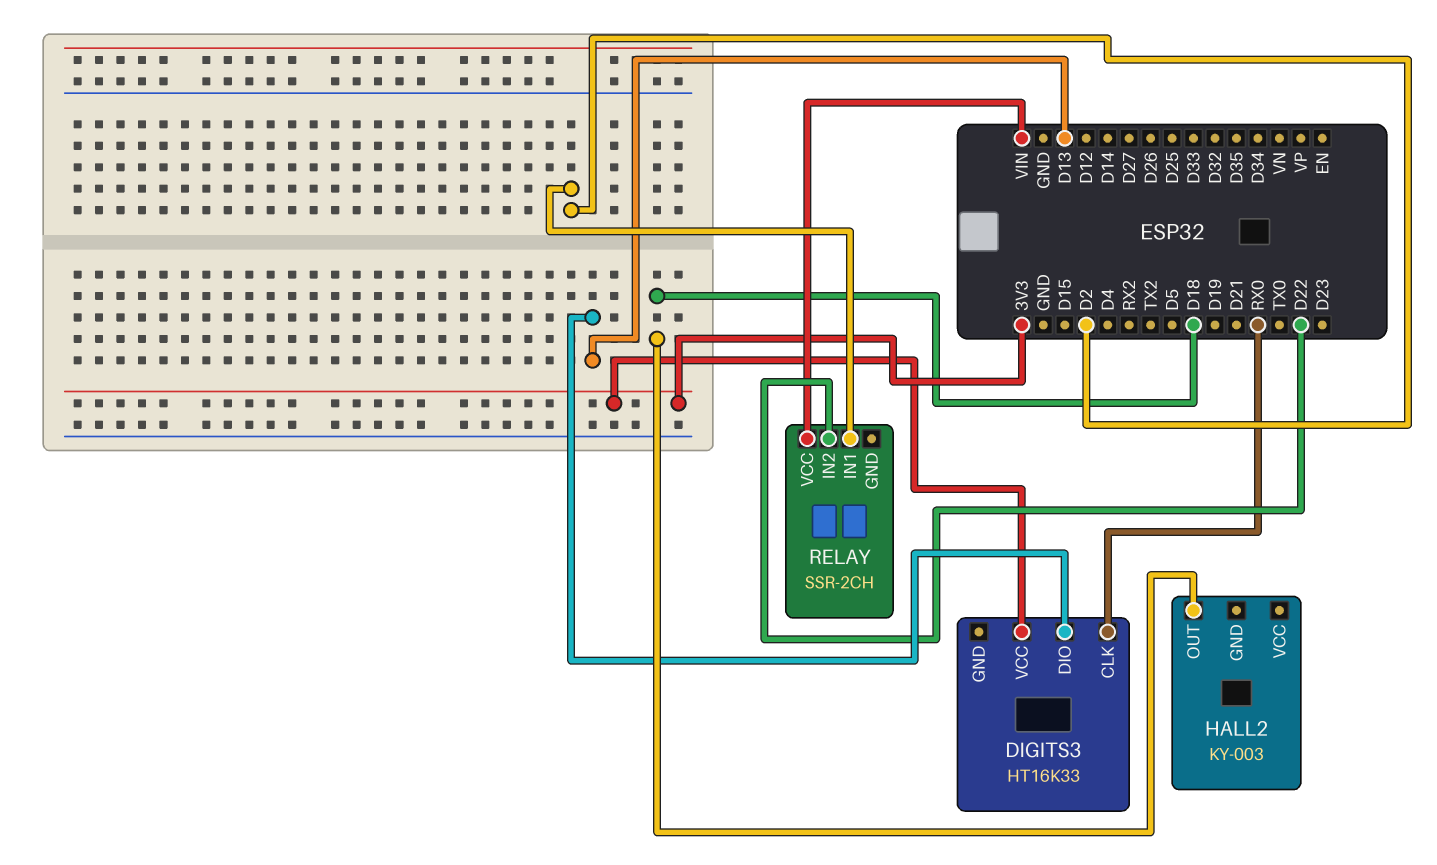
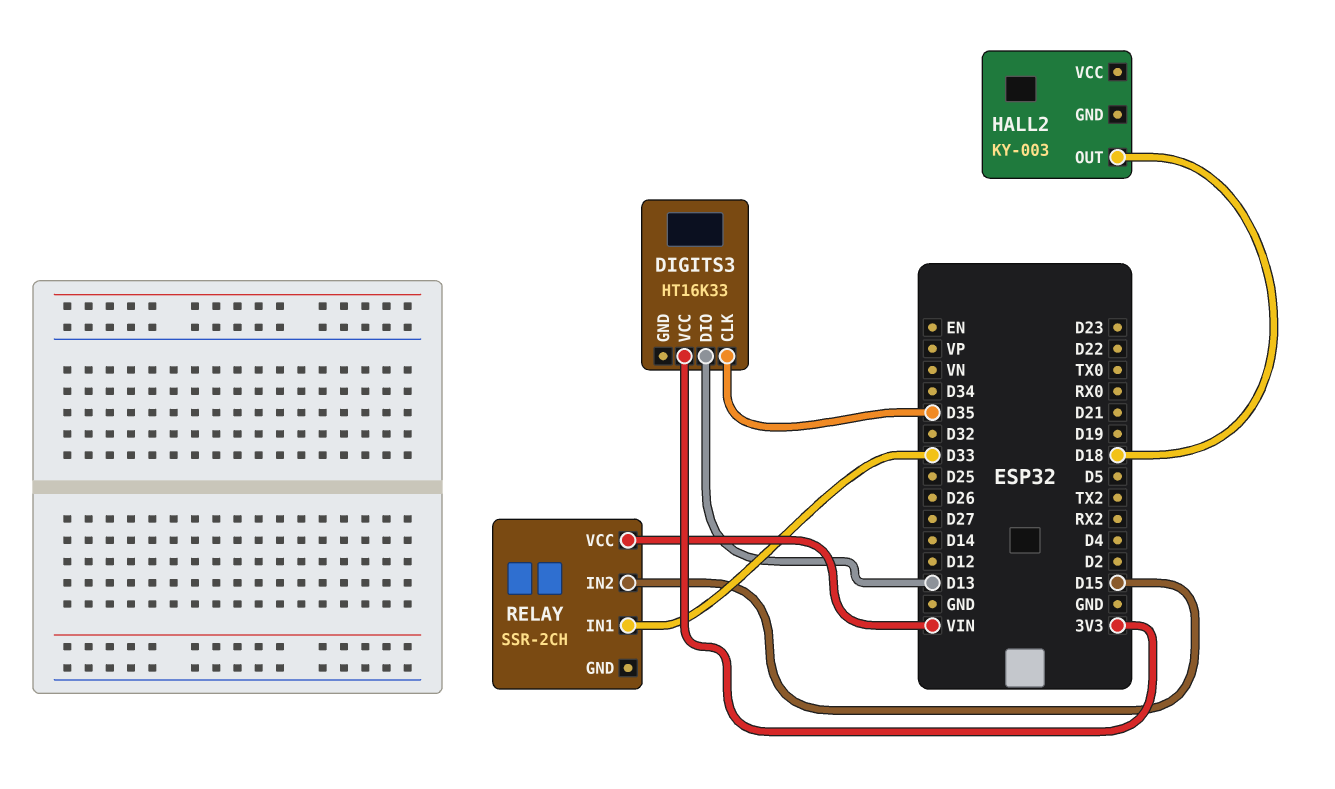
DIGITS3 pin CLK: RX0 -> D35
RELAY pin IN1: D2 -> D33
RELAY pin IN2: D22 -> D15

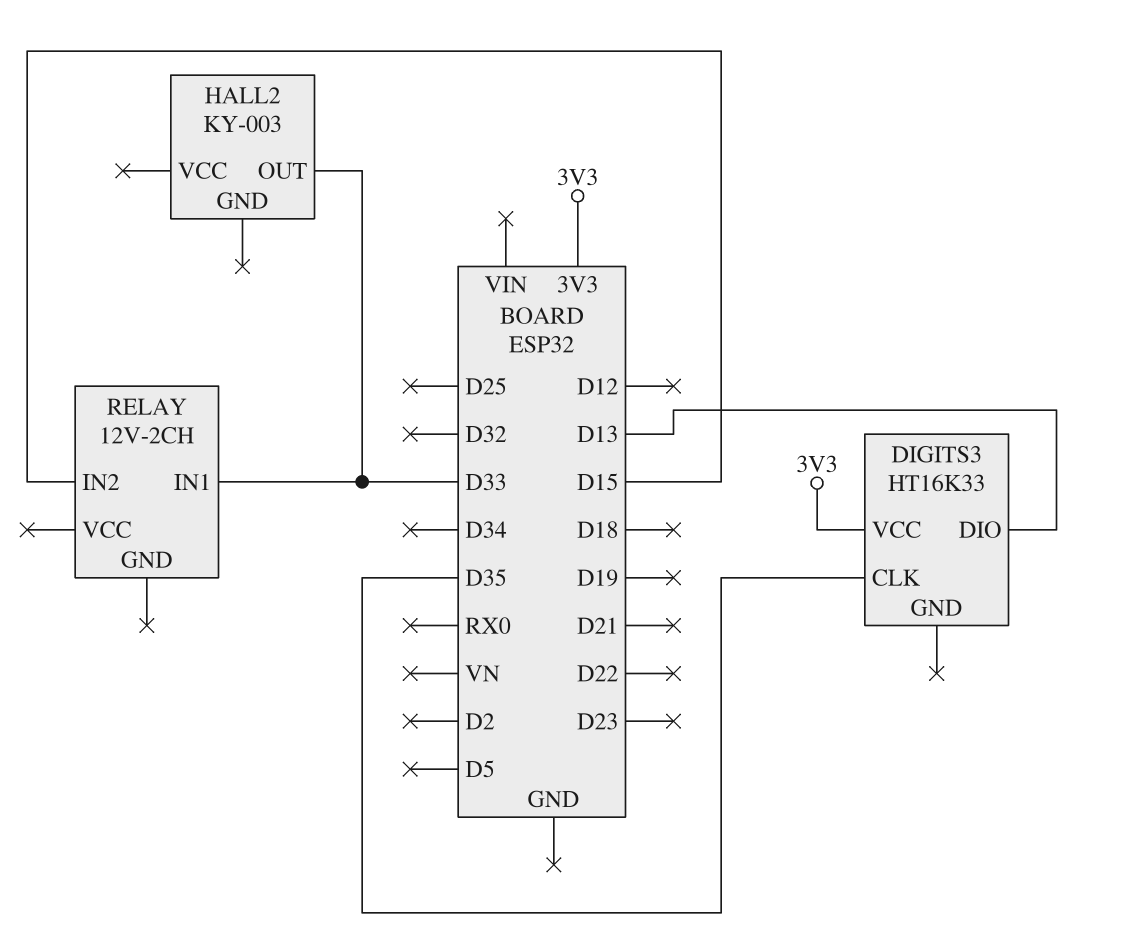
HALL2 pin OUT: D18 -> D33
RELAY: SSR-2CH -> 12V-2CH
RELAY pin VCC: VIN -> none

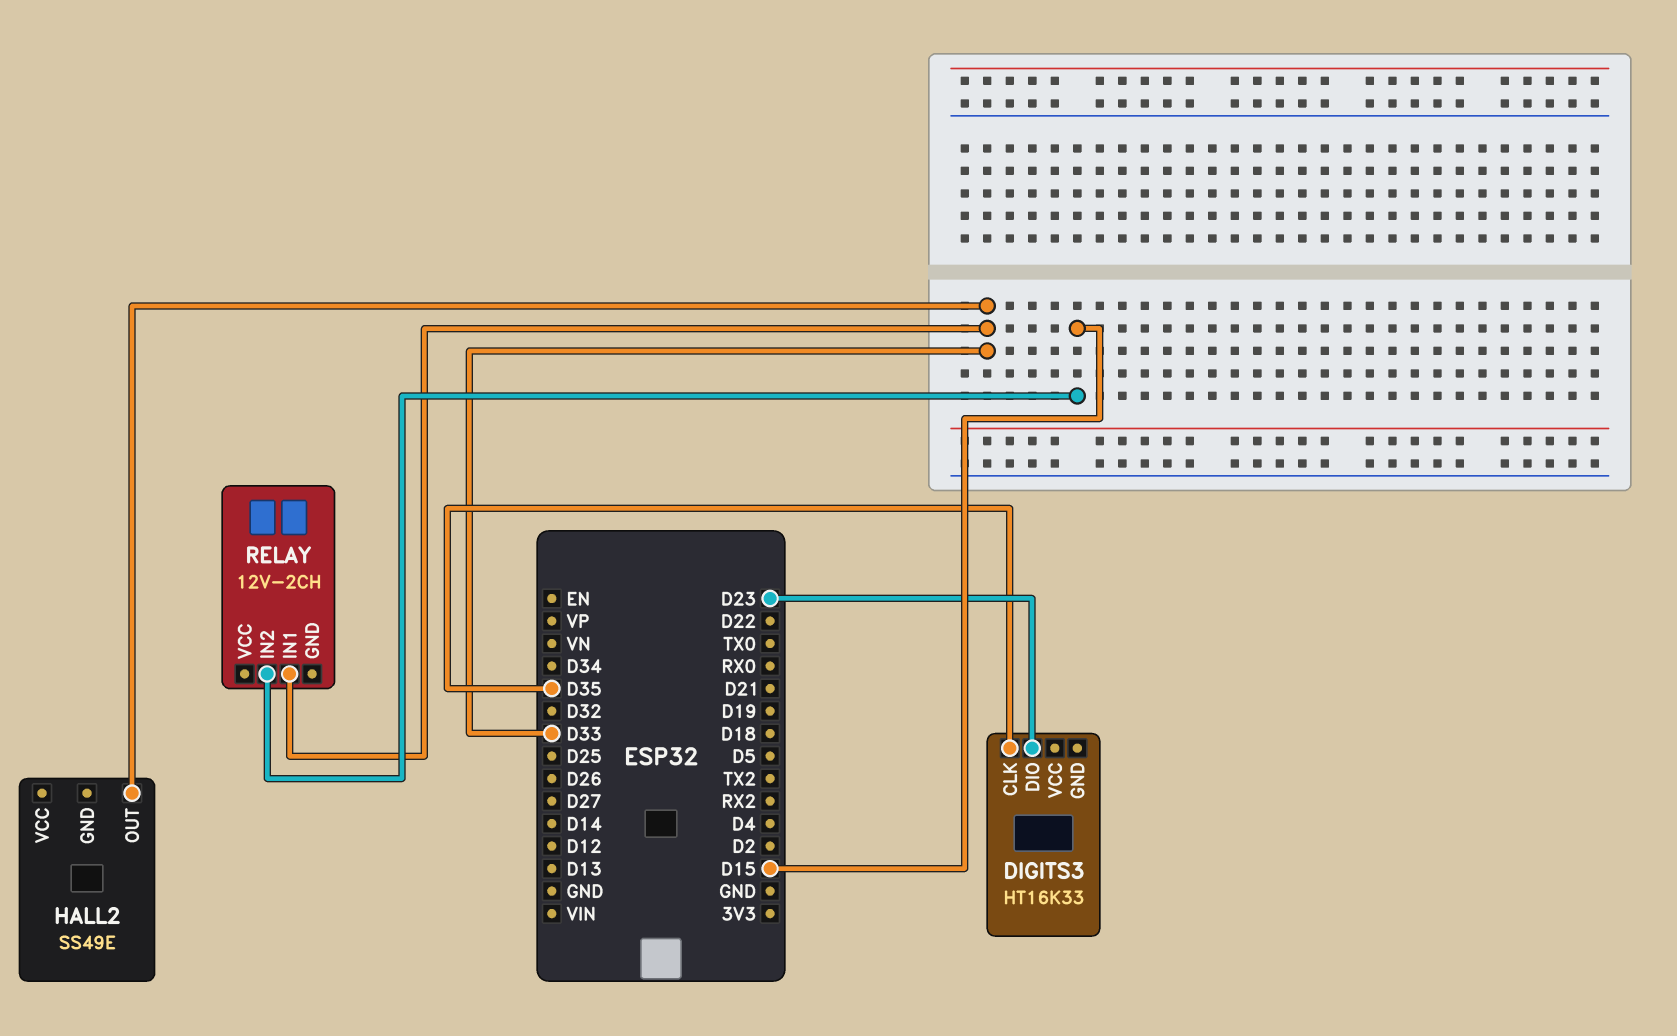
DIGITS3 pin DIO: D13 -> D23
DIGITS3 pin VCC: 3V3 -> none
HALL2: KY-003 -> SS49E

